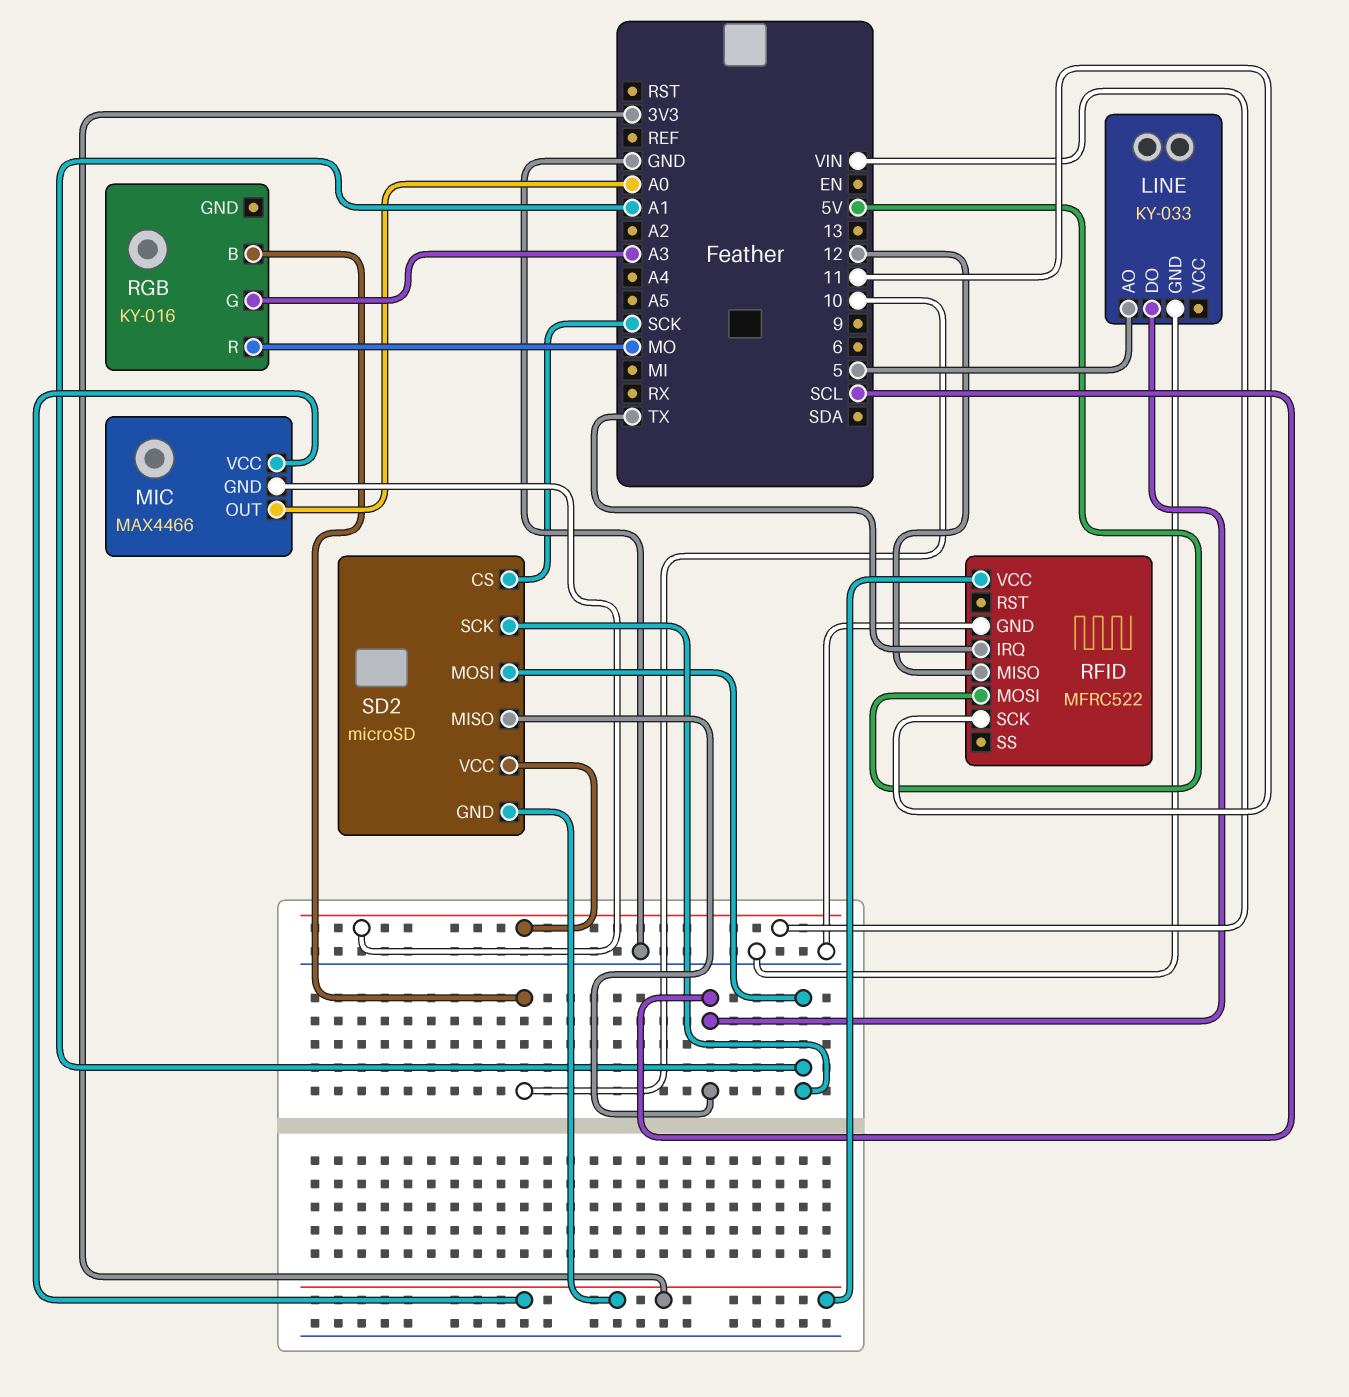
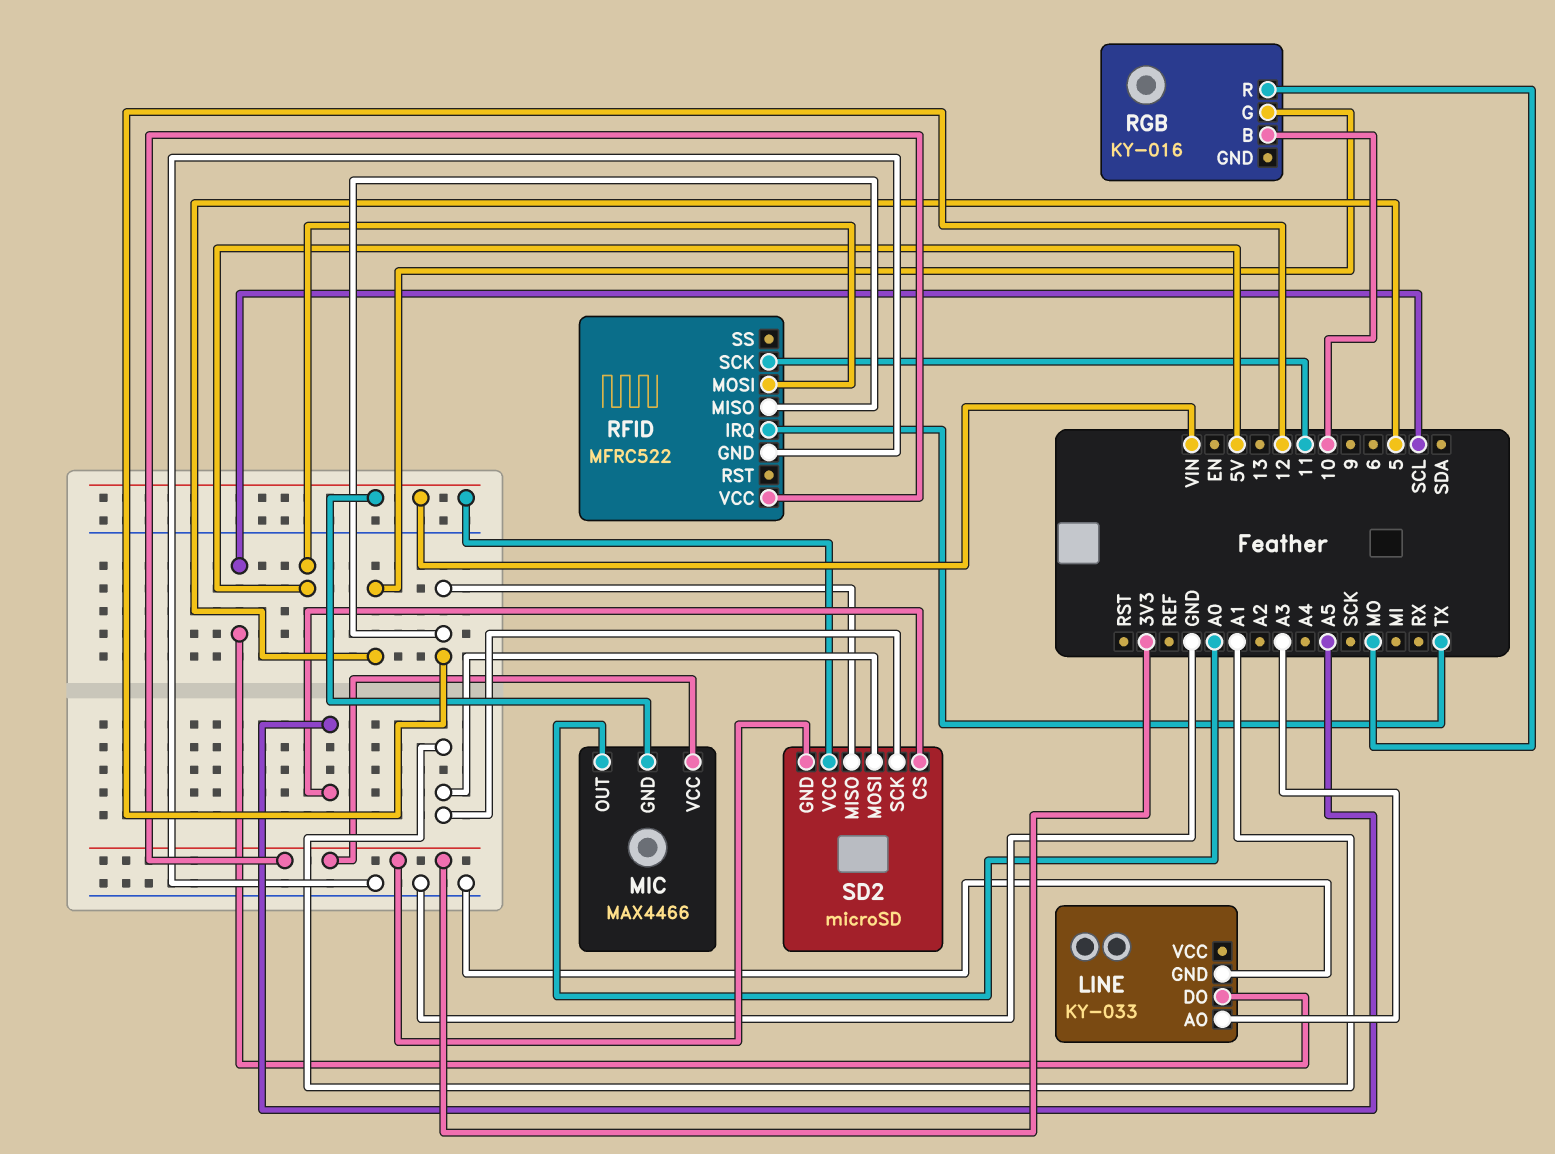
LINE pin AO: 5 -> A3
RGB pin G: A3 -> 5
SD2 pin CS: SCK -> A5
SD2 pin MISO: SCL -> 12

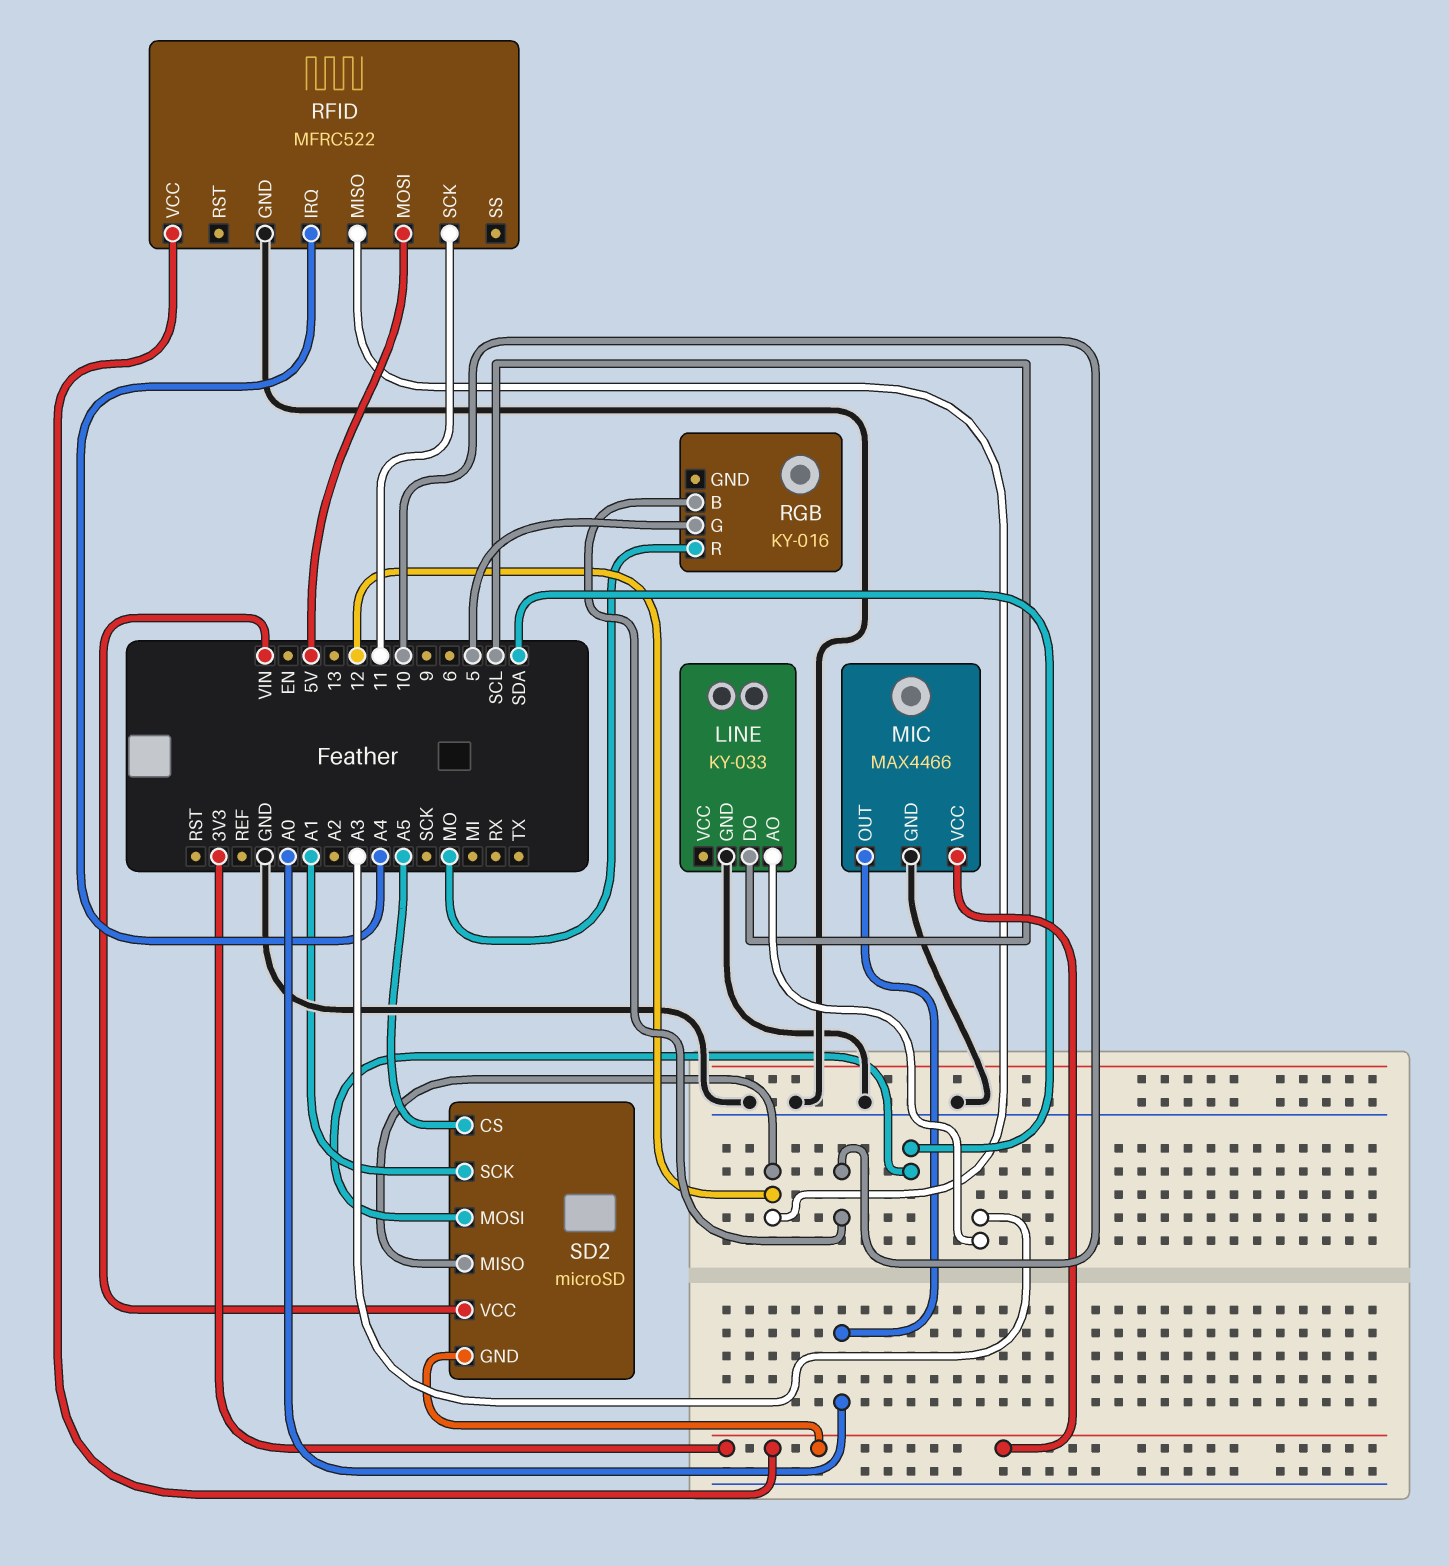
MIC pin GND: VIN -> GND
RFID pin IRQ: TX -> A4
SD2 pin MOSI: A1 -> SDA

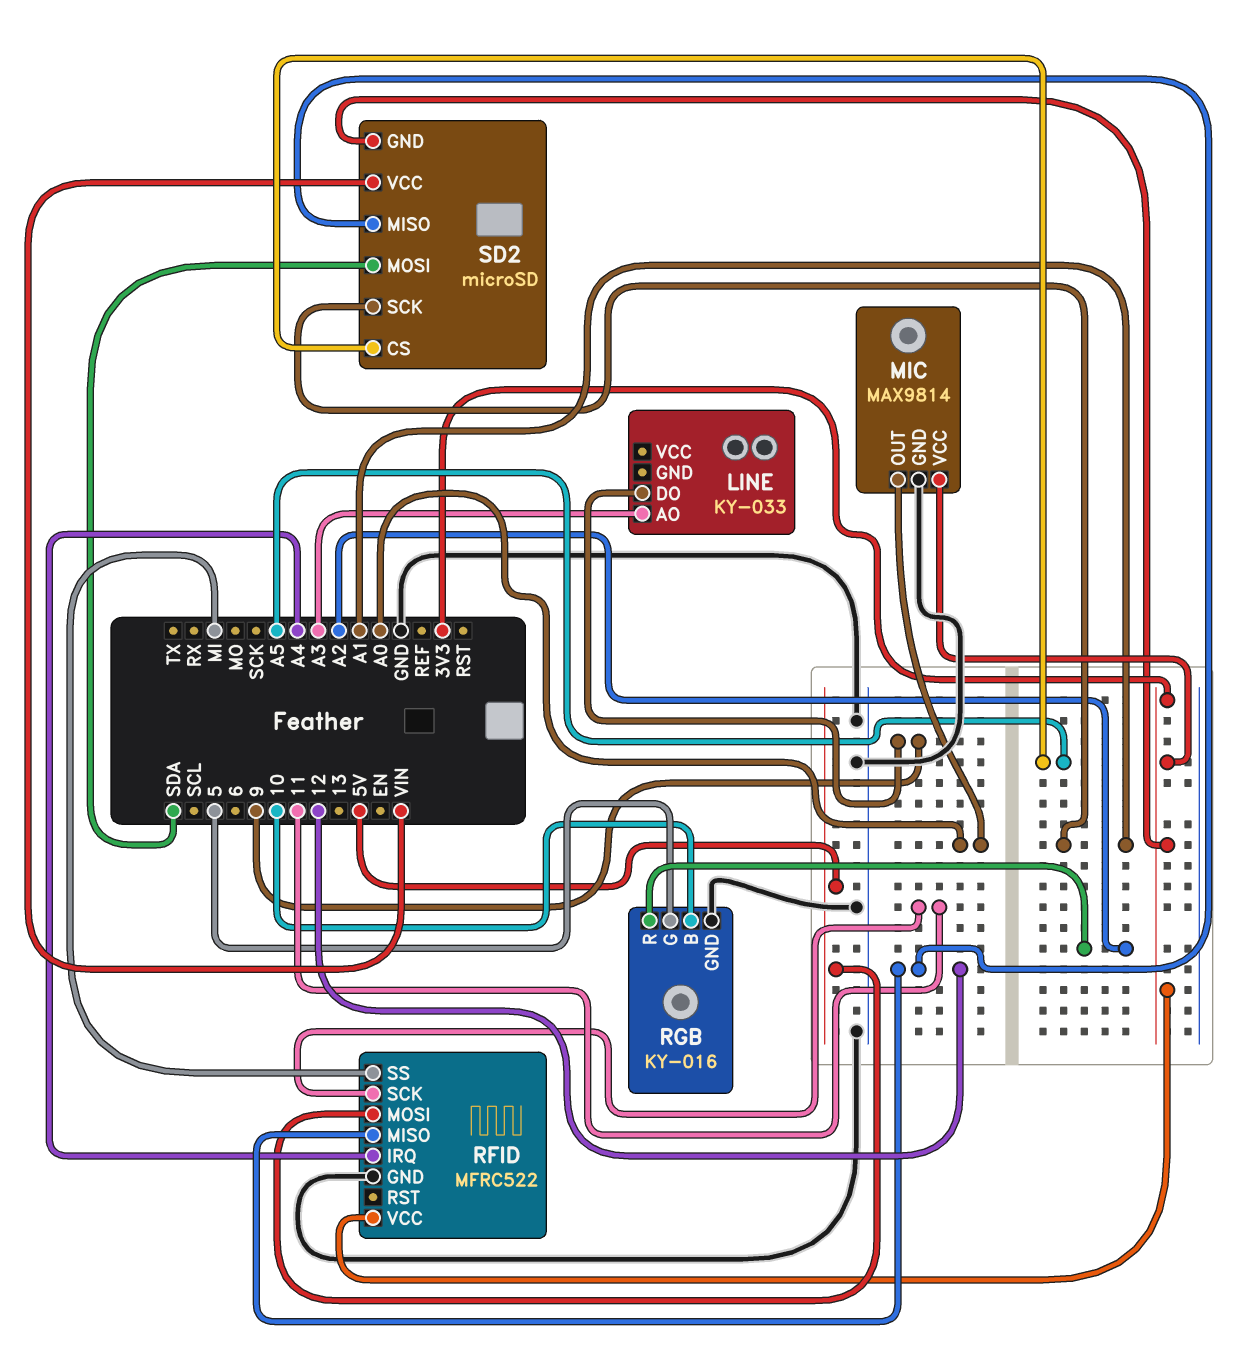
LINE pin DO: SCL -> 9
LINE pin GND: GND -> none
MIC: MAX4466 -> MAX9814
RFID pin SS: none -> MI
RGB pin GND: none -> GND
RGB pin R: MO -> A2

